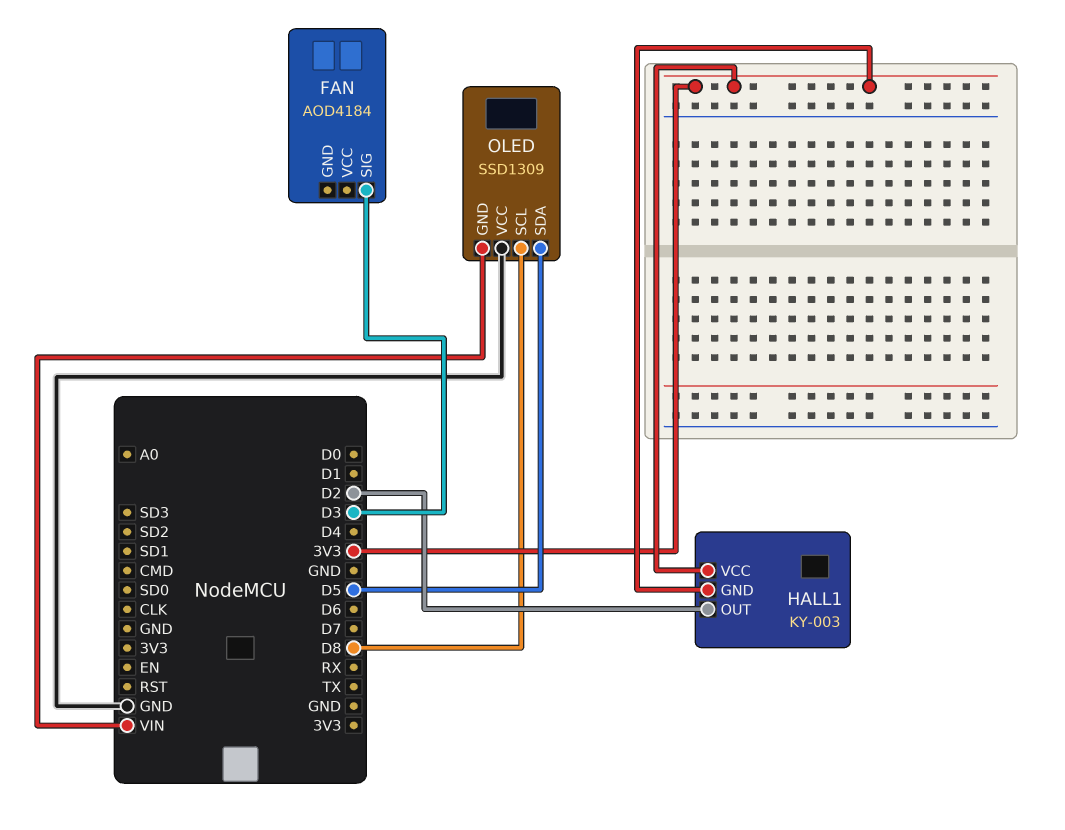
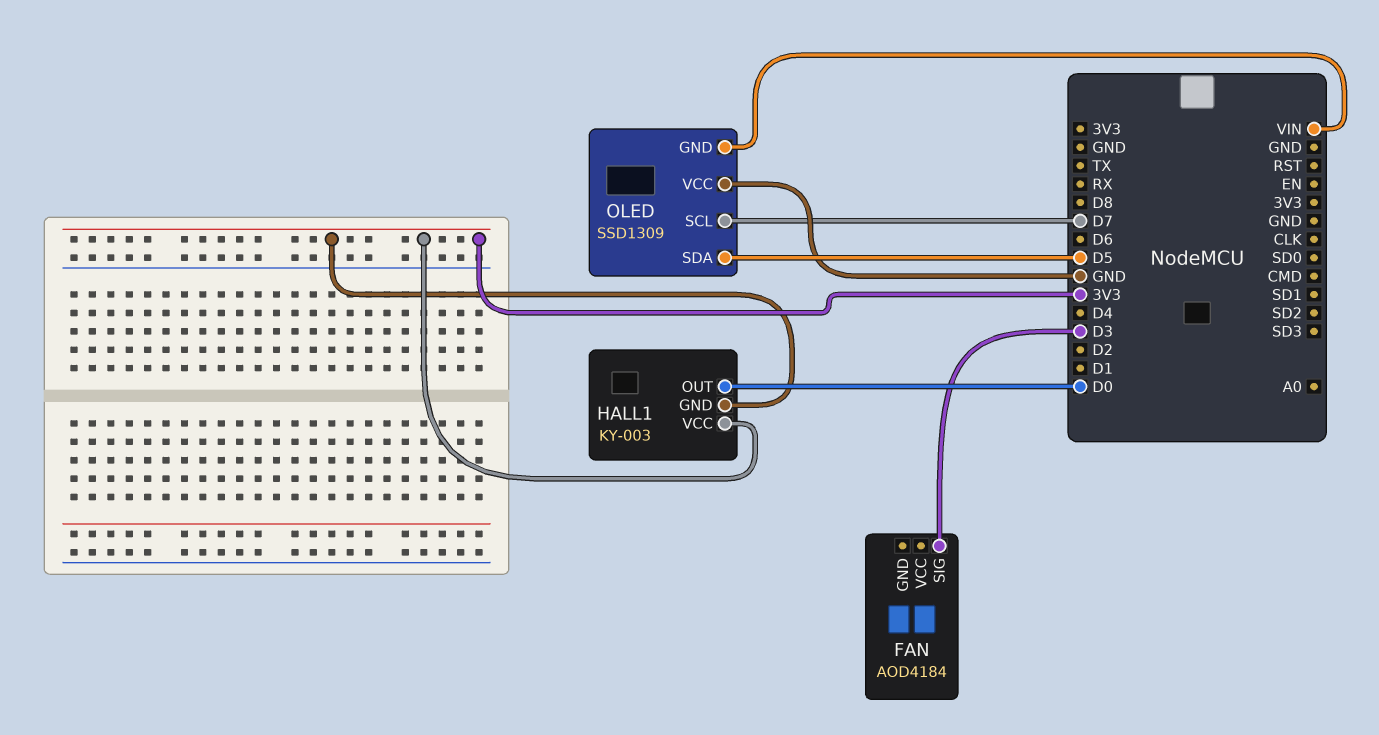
HALL1 pin OUT: D2 -> D0
OLED pin SCL: D8 -> D7

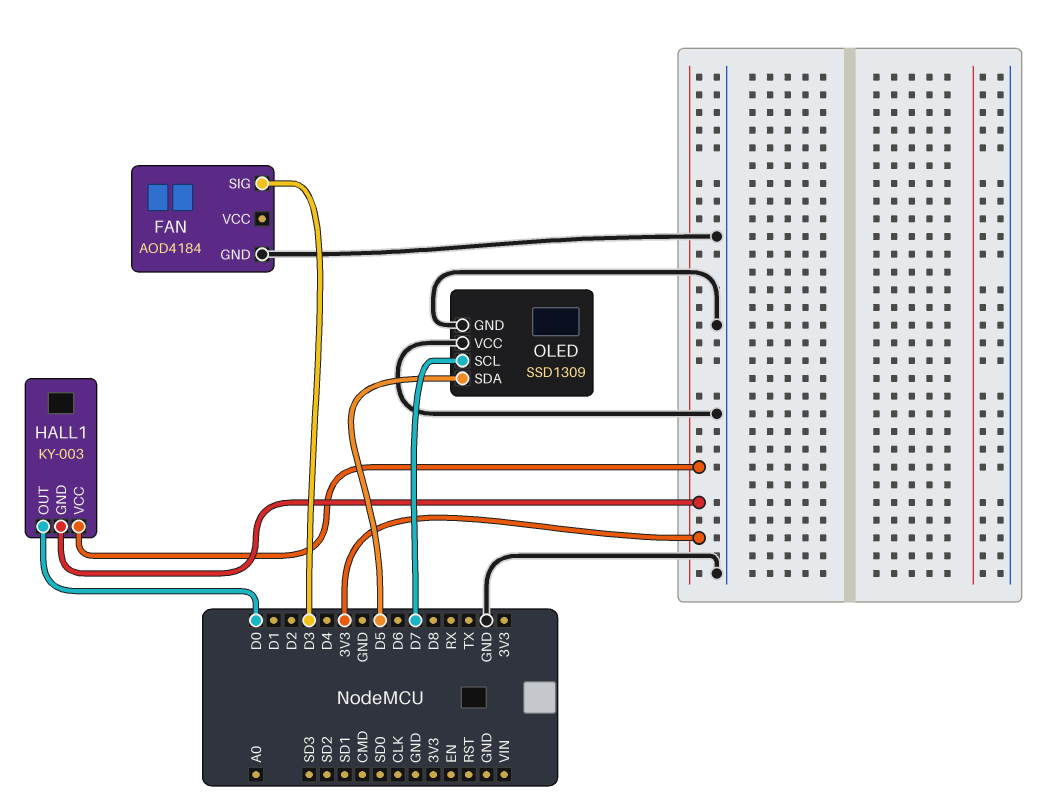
FAN pin GND: none -> GND
OLED pin GND: VIN -> GND

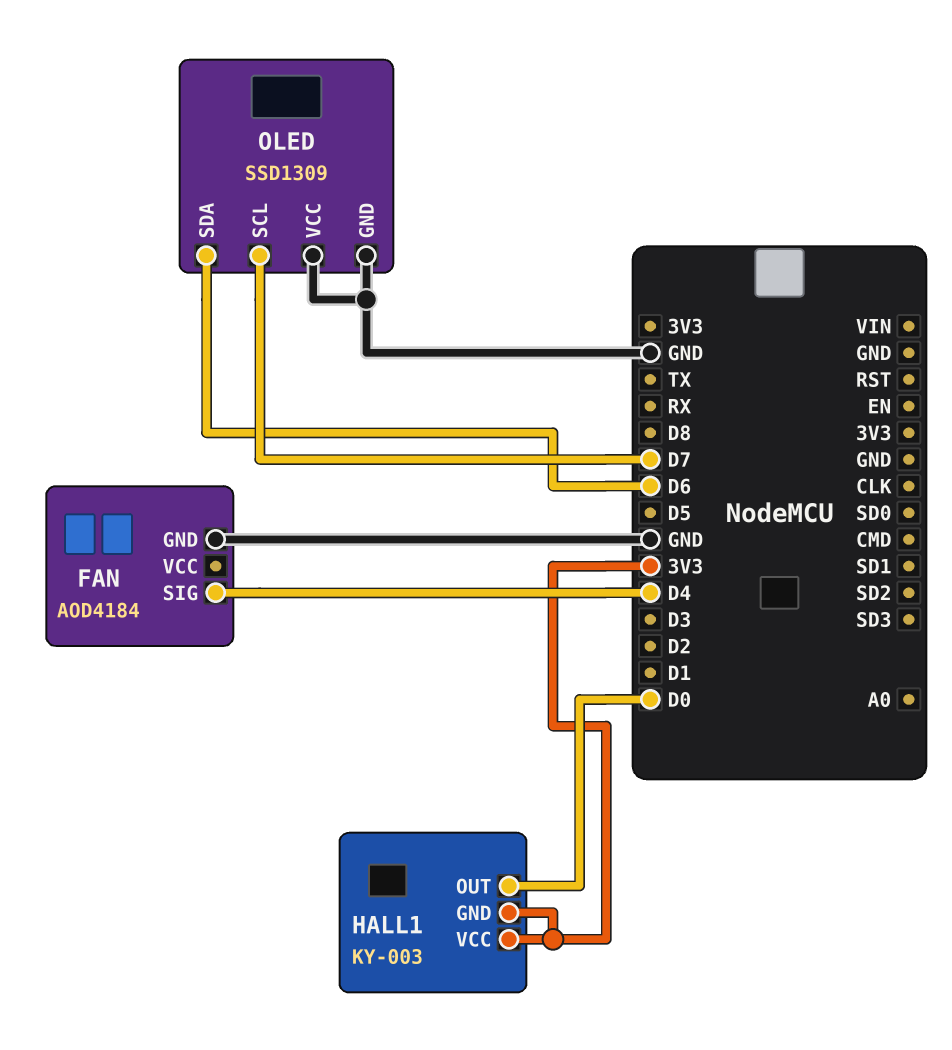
FAN pin SIG: D3 -> D4
OLED pin SDA: D5 -> D6

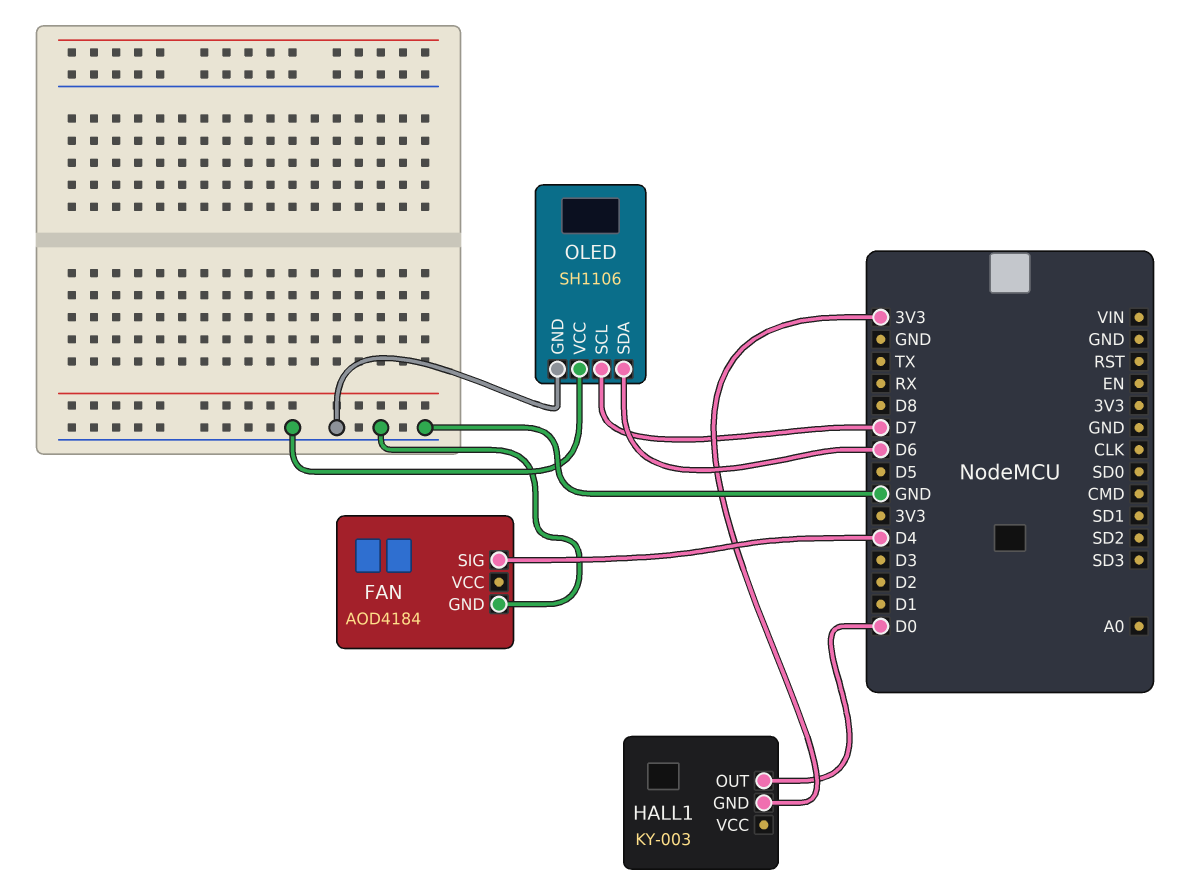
HALL1 pin VCC: 3V3 -> none
OLED: SSD1309 -> SH1106

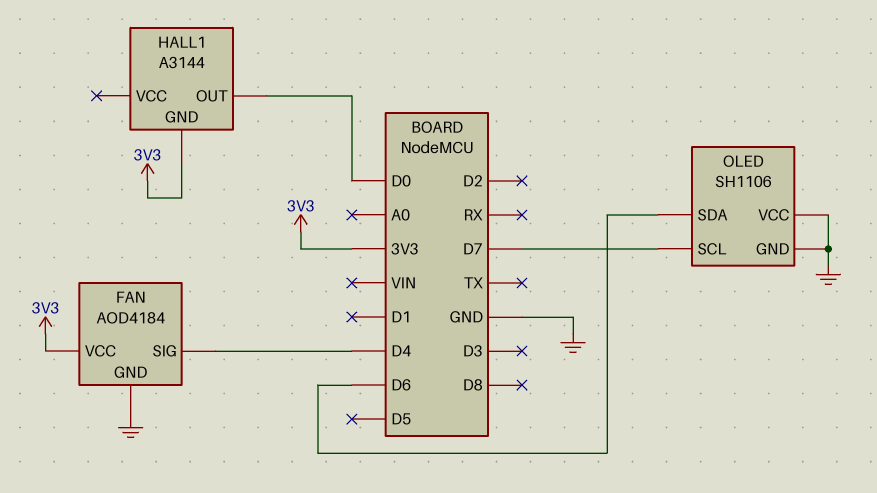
FAN pin VCC: none -> 3V3
HALL1: KY-003 -> A3144

